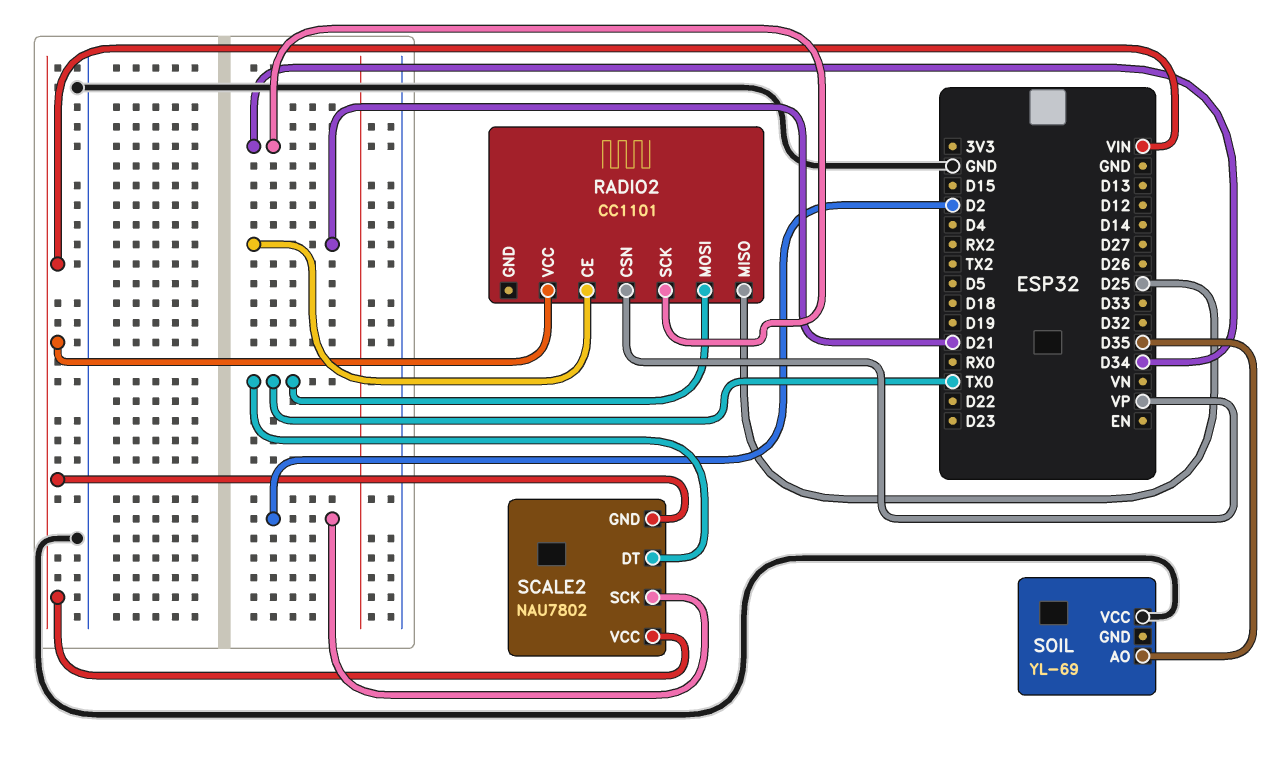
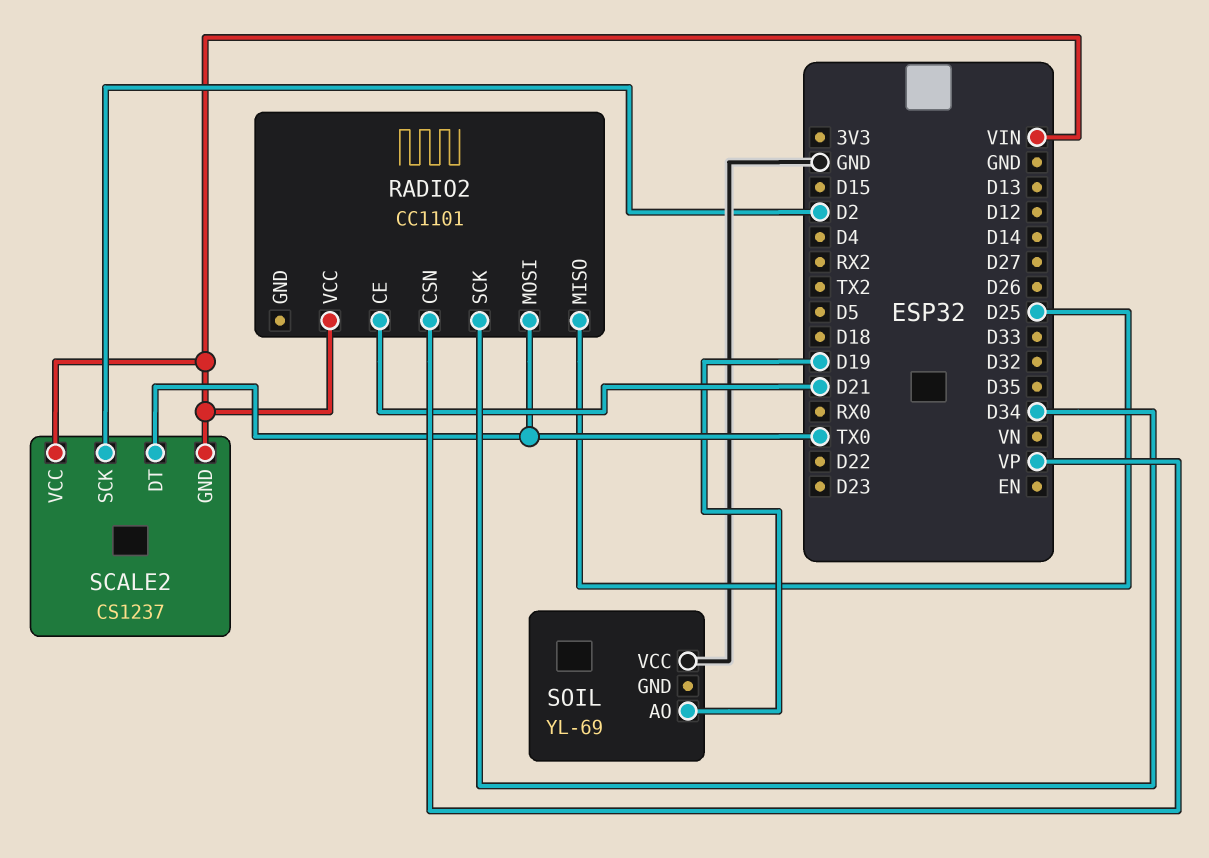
SCALE2: NAU7802 -> CS1237
SOIL pin AO: D35 -> D19

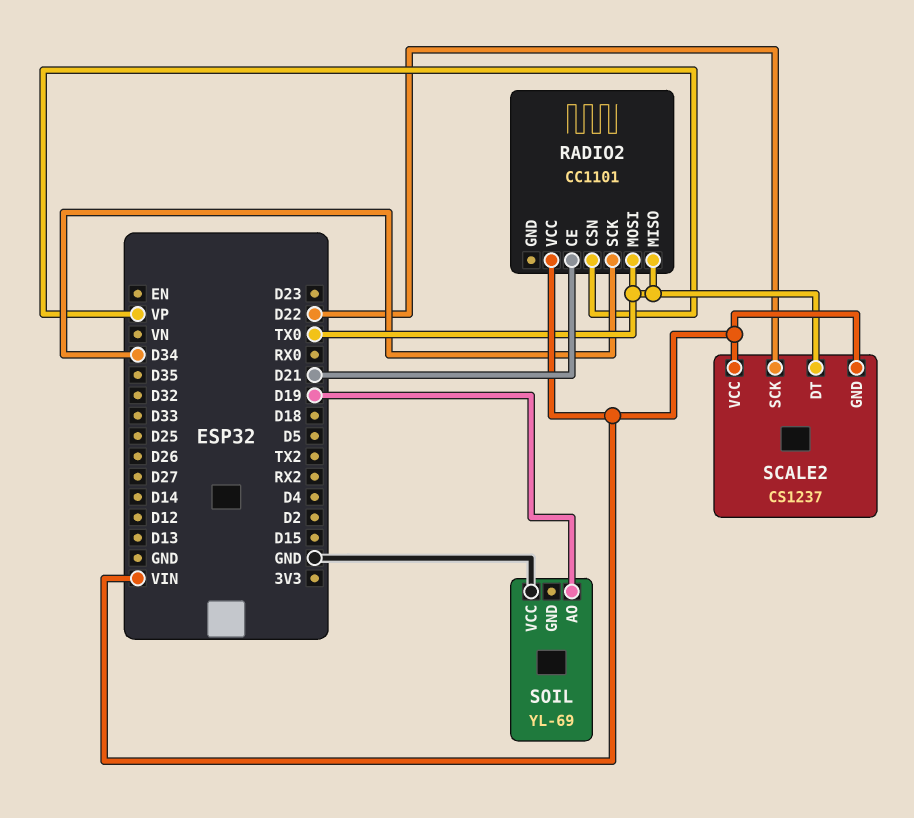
RADIO2 pin MISO: D25 -> TX0
SCALE2 pin SCK: D2 -> D22

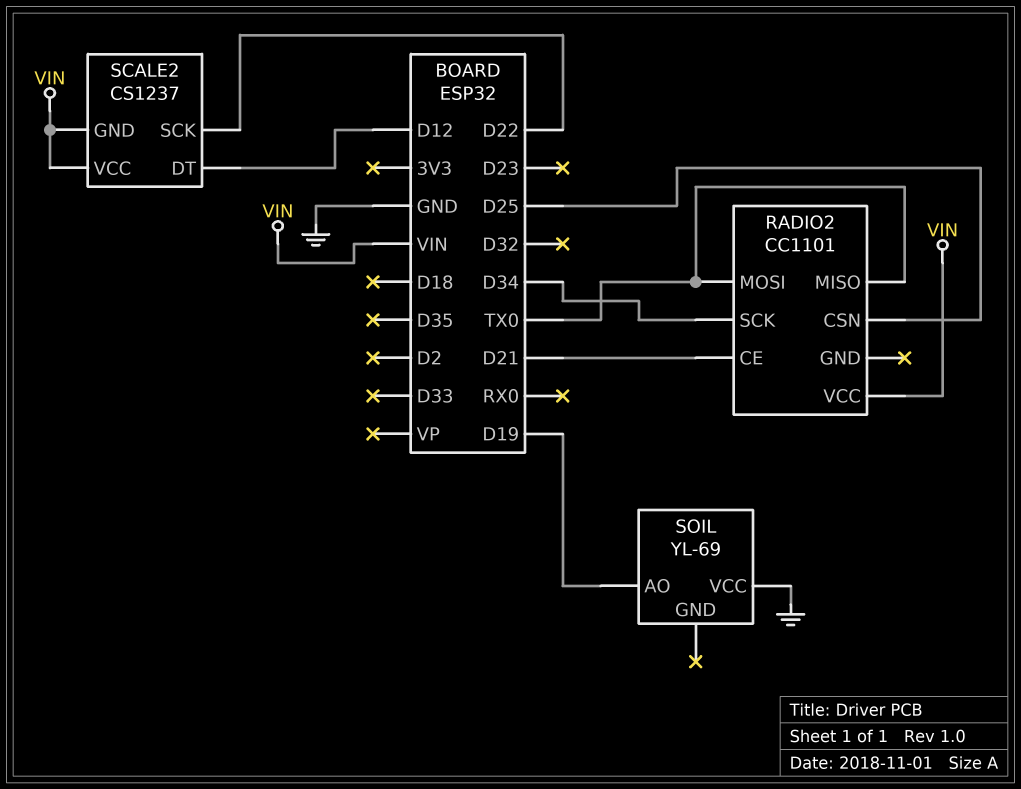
RADIO2 pin CSN: VP -> D25
SCALE2 pin DT: TX0 -> D12

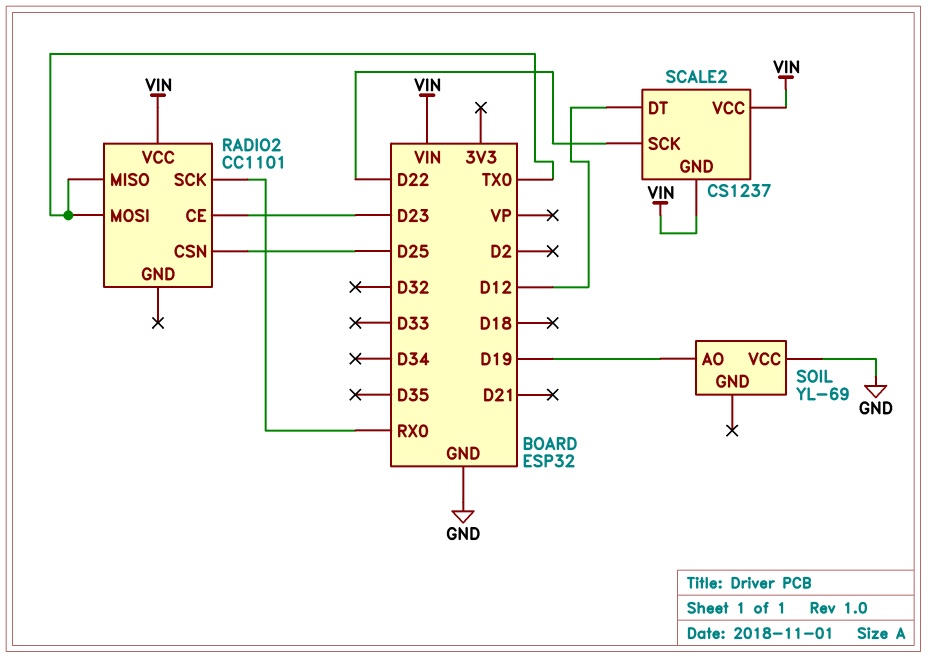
RADIO2 pin CE: D21 -> D23
RADIO2 pin SCK: D34 -> RX0

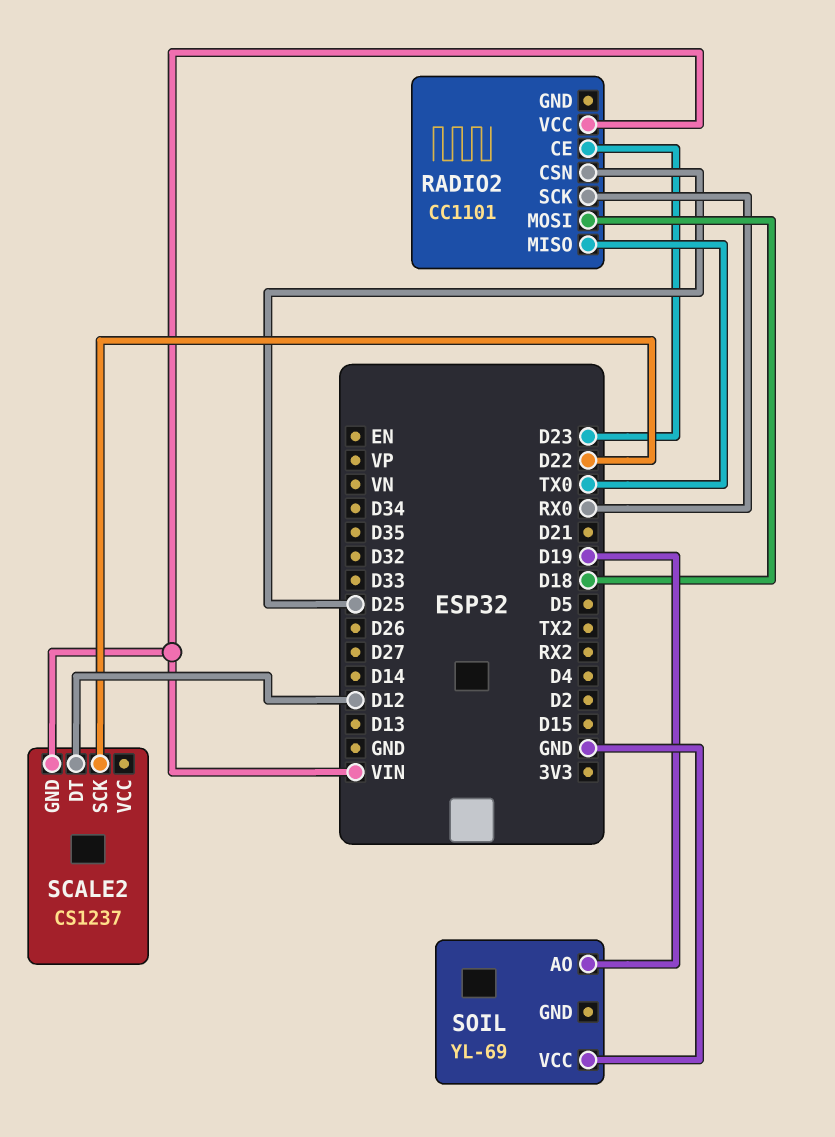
RADIO2 pin MOSI: TX0 -> D18
SCALE2 pin VCC: VIN -> none

